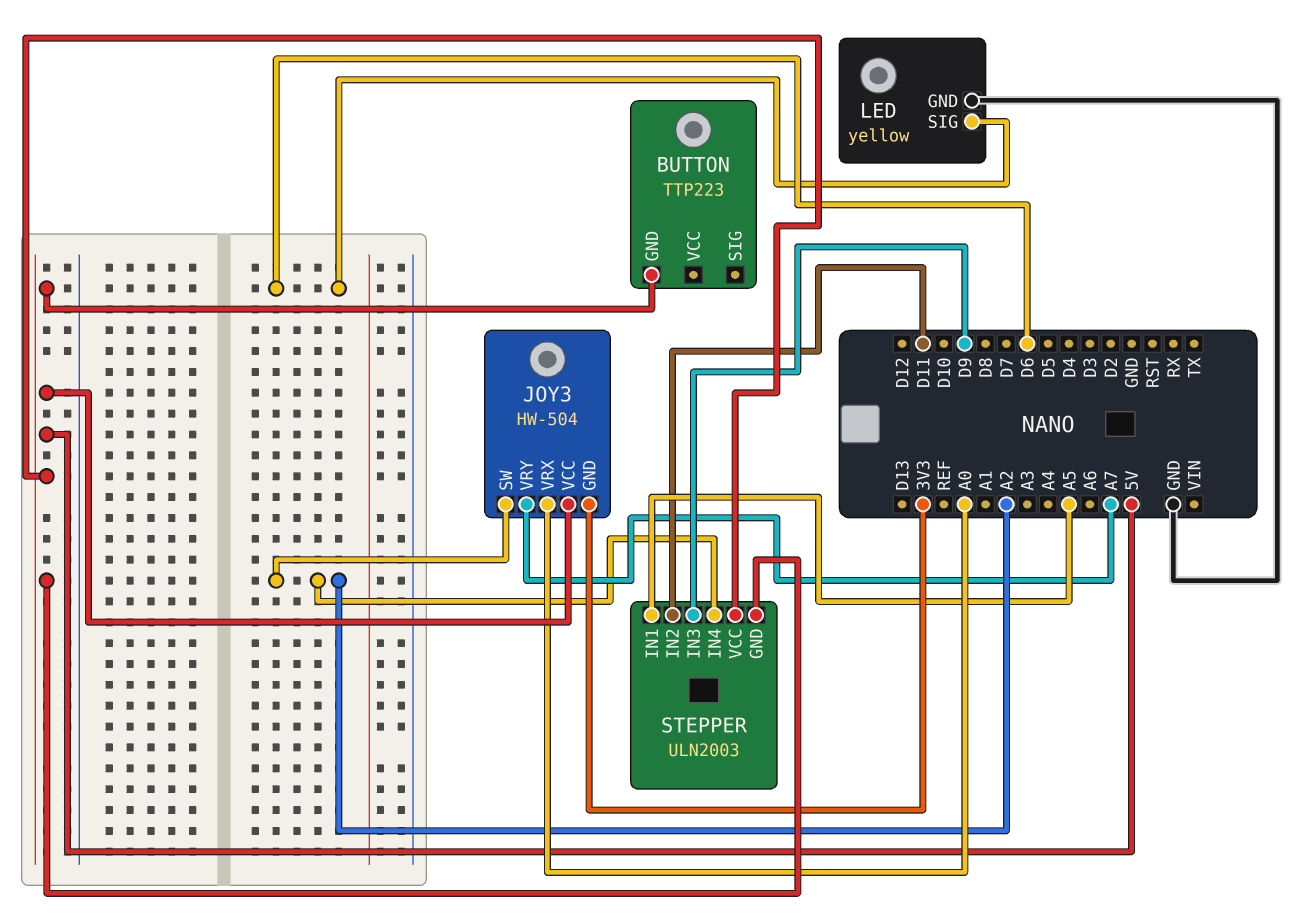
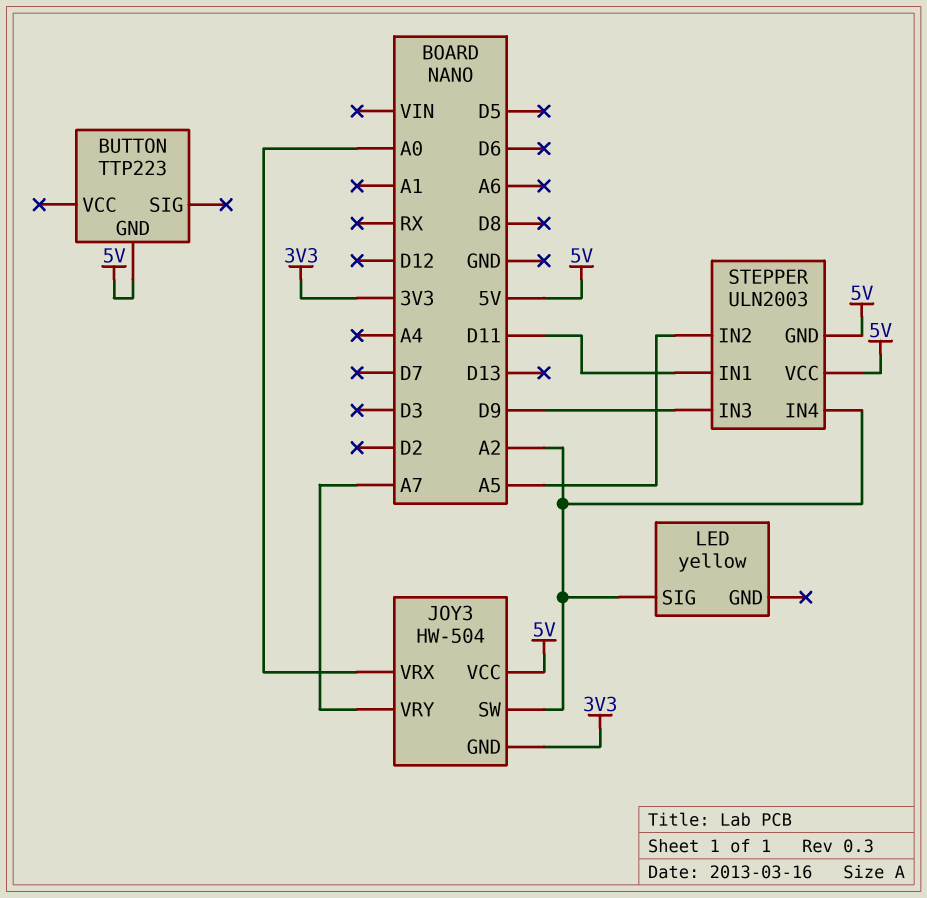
LED pin GND: GND -> none
LED pin SIG: D6 -> A2
STEPPER pin IN1: A5 -> D11
STEPPER pin IN2: D11 -> A5

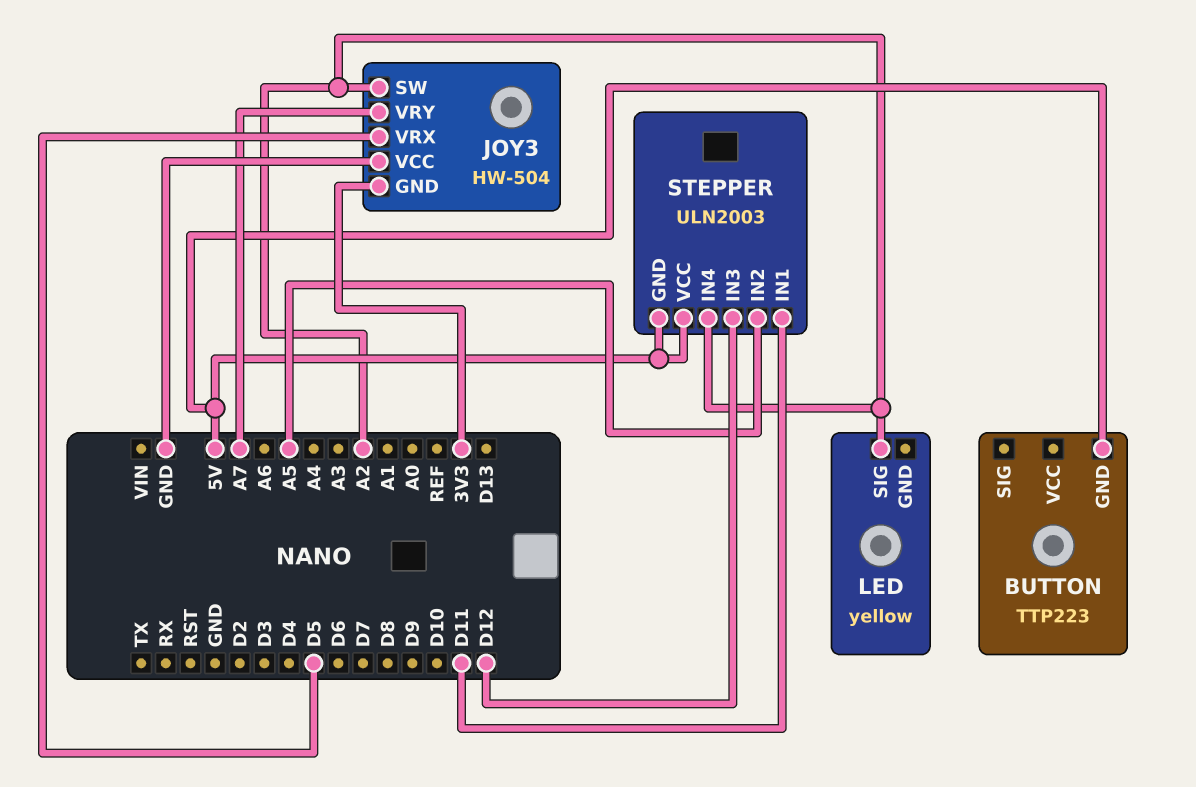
JOY3 pin VCC: 5V -> GND
JOY3 pin VRX: A0 -> D5
STEPPER pin IN3: D9 -> D12

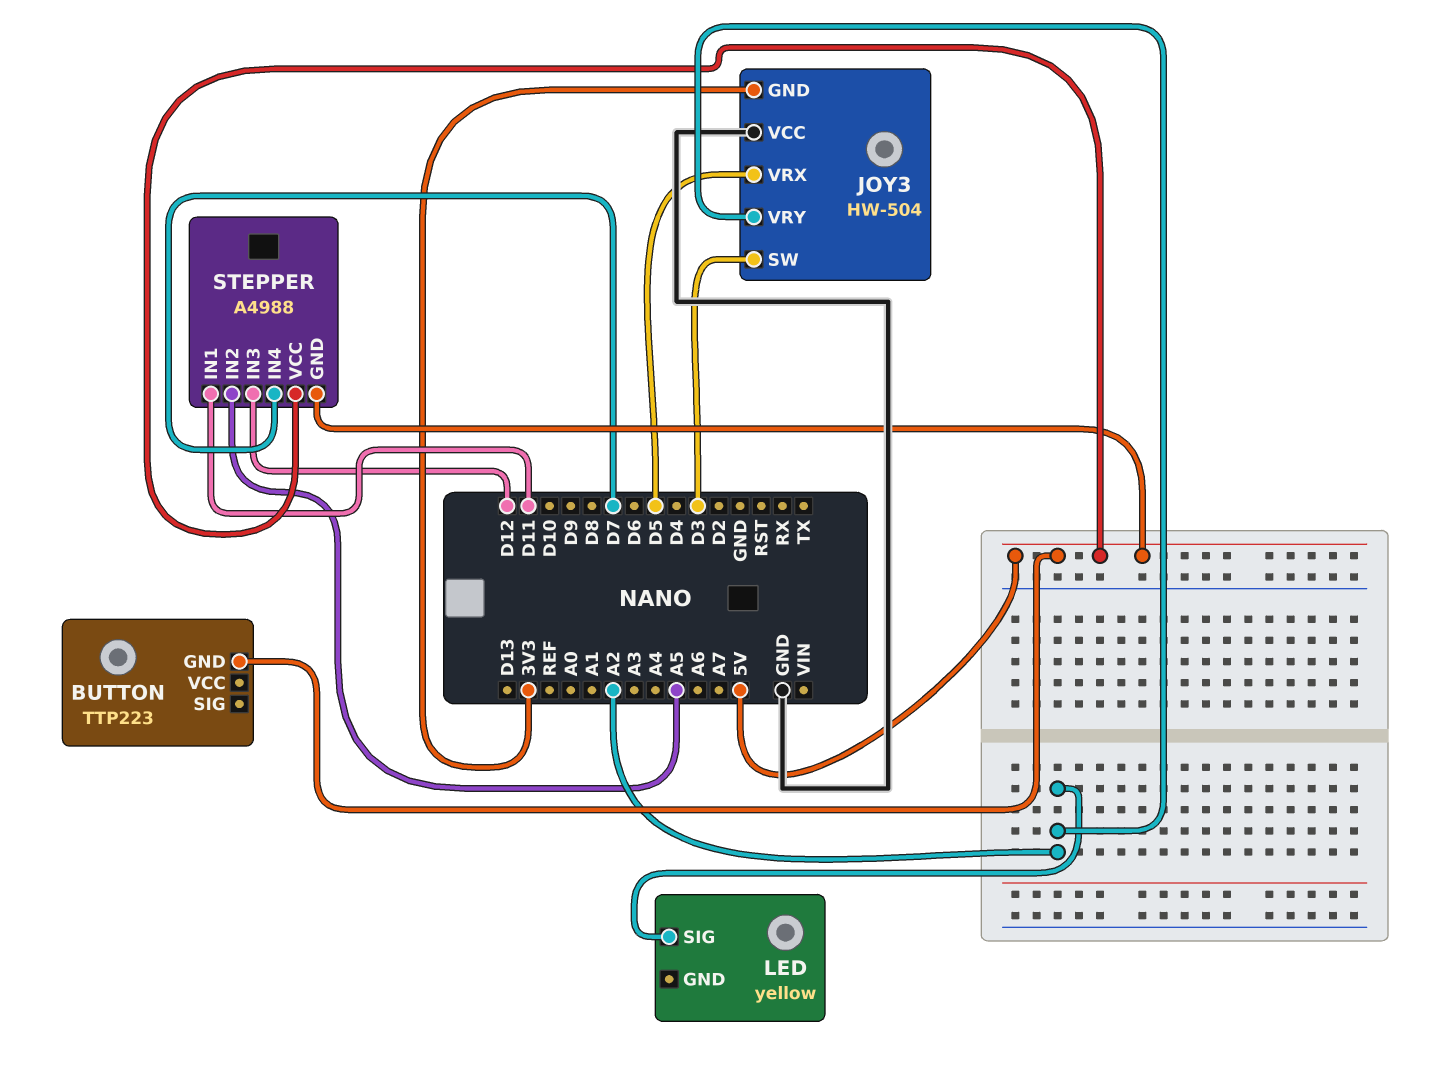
JOY3 pin SW: A2 -> D3
JOY3 pin VRY: A7 -> A2
STEPPER: ULN2003 -> A4988
STEPPER pin IN4: A2 -> D7

